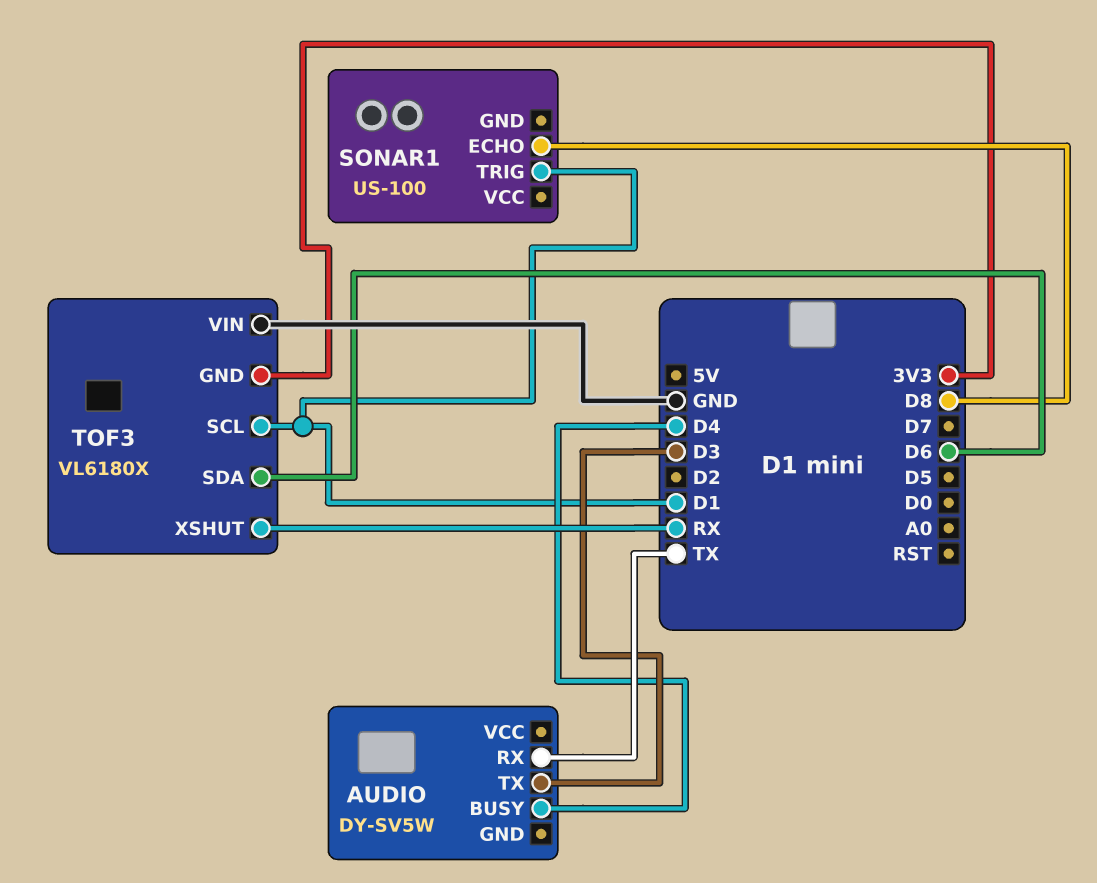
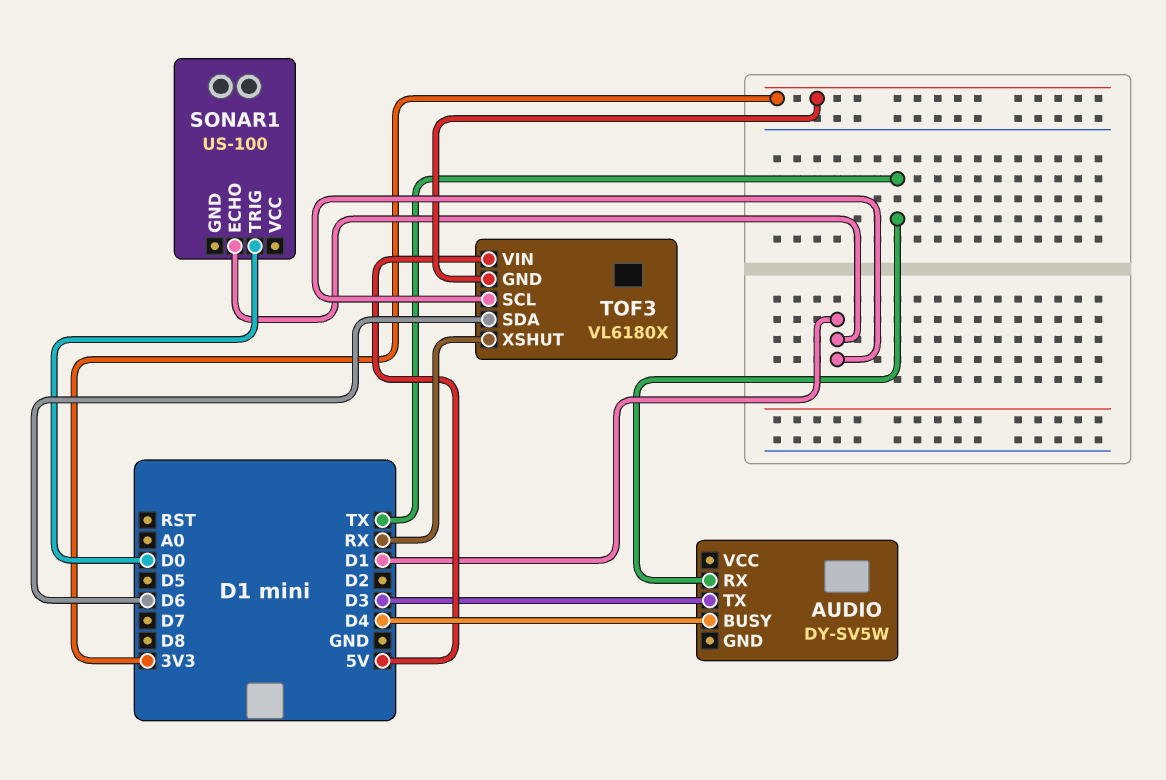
SONAR1 pin ECHO: D8 -> D1
SONAR1 pin TRIG: D1 -> D0
TOF3 pin VIN: GND -> 5V

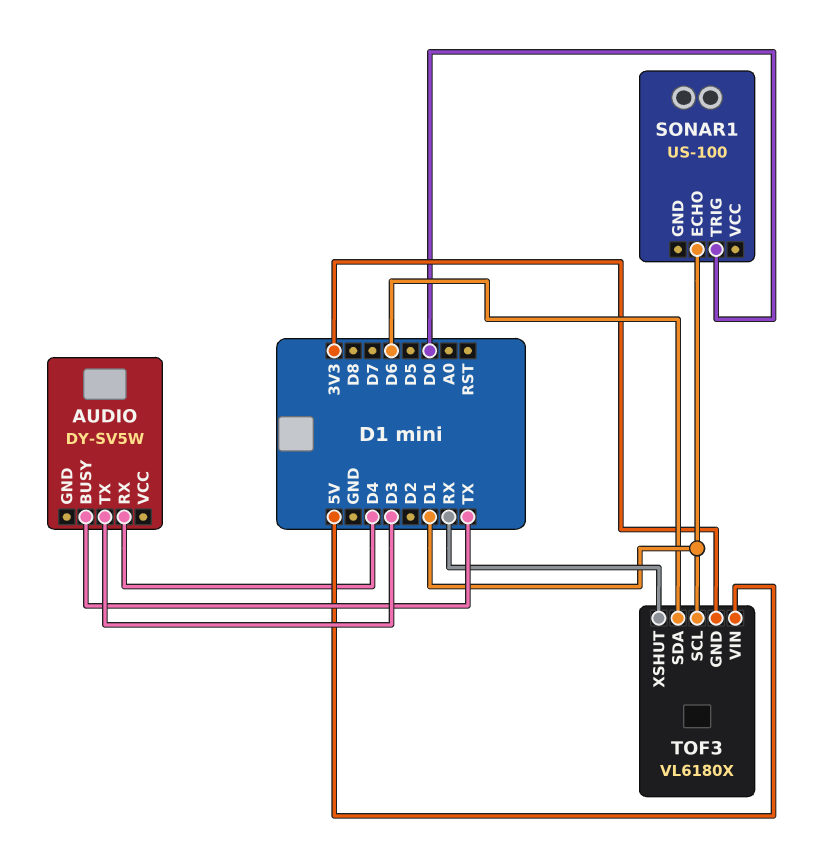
AUDIO pin BUSY: D4 -> TX
AUDIO pin RX: TX -> D4

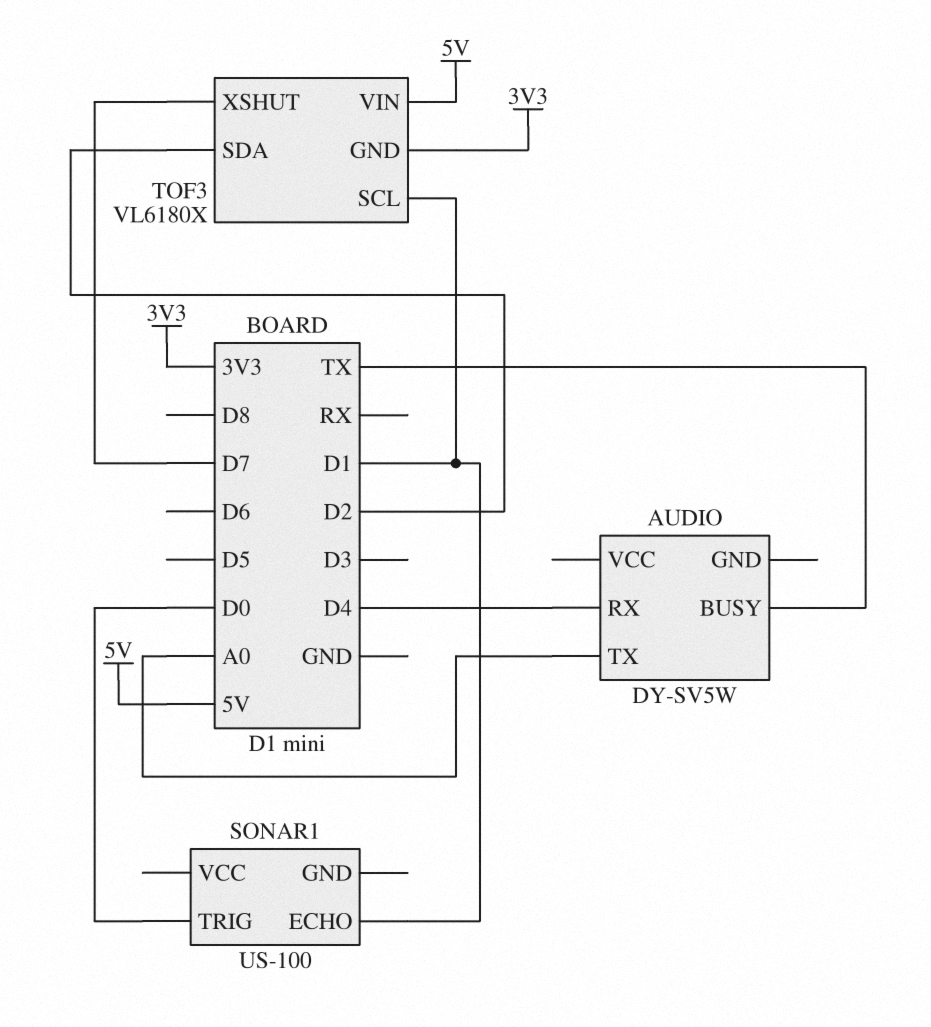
AUDIO pin TX: D3 -> A0
TOF3 pin SDA: D6 -> D2
TOF3 pin XSHUT: RX -> D7

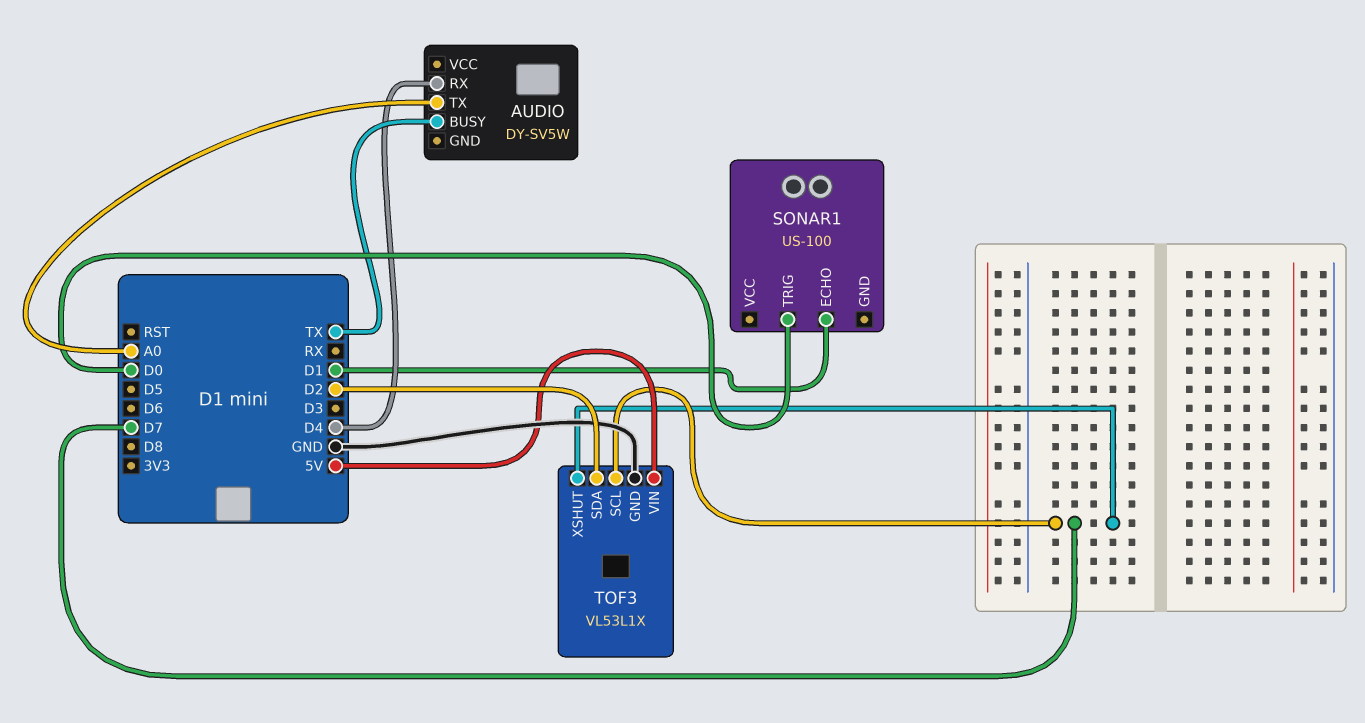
TOF3: VL6180X -> VL53L1X
TOF3 pin GND: 3V3 -> GND
TOF3 pin SCL: D1 -> D7

